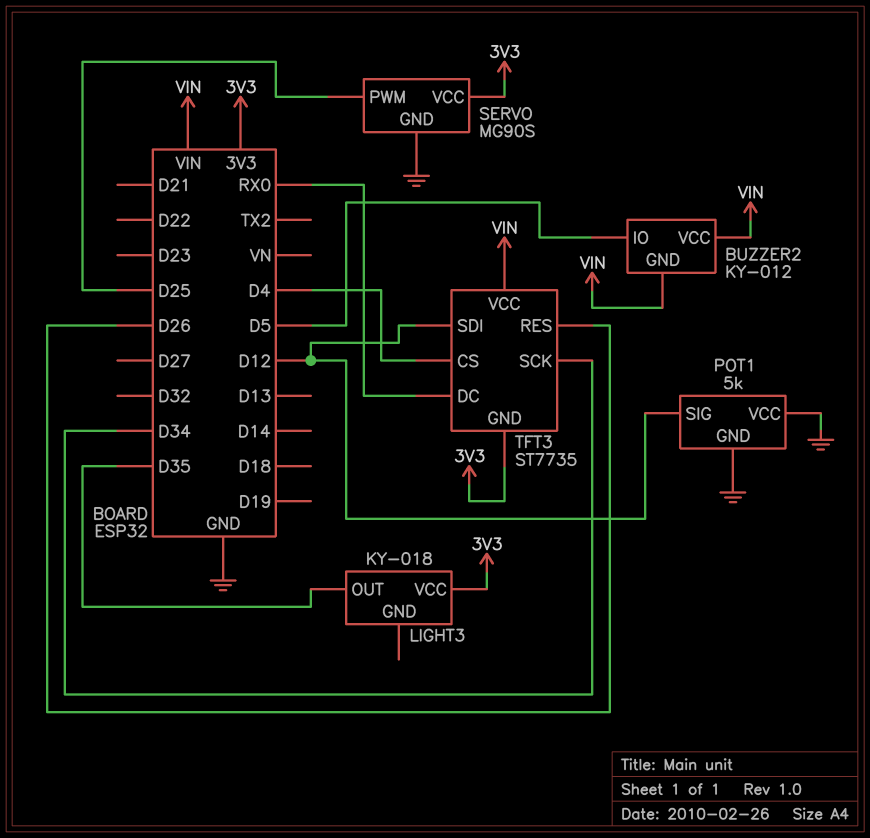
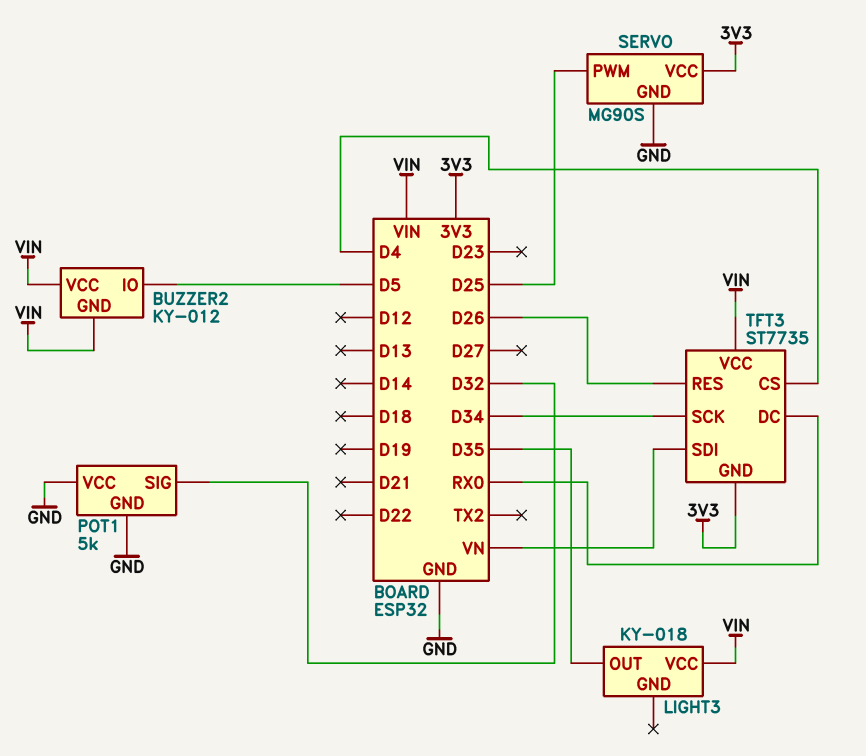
LIGHT3 pin VCC: 3V3 -> VIN
POT1 pin SIG: D12 -> D32
TFT3 pin SDI: D12 -> VN

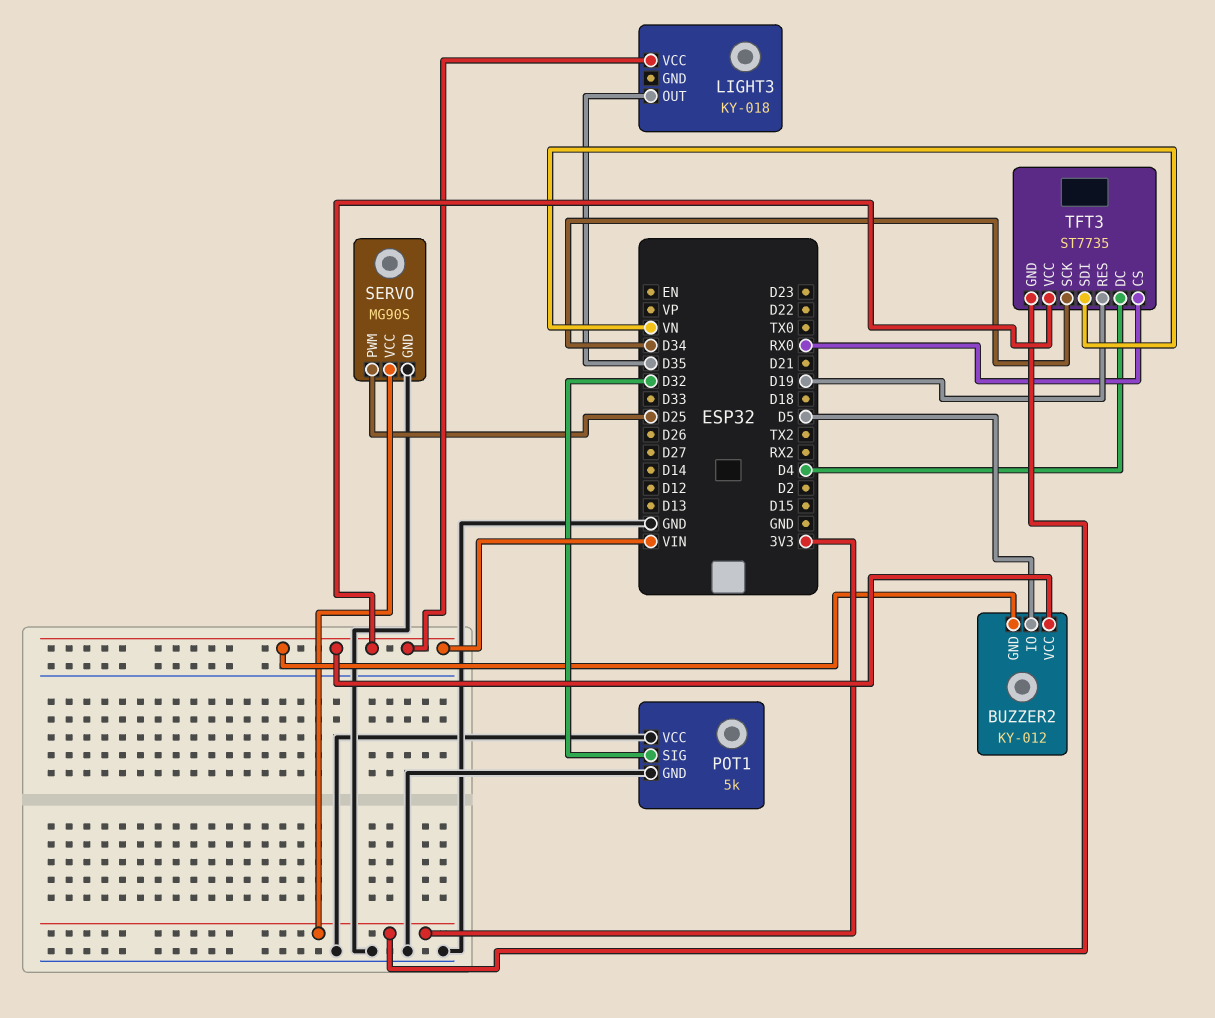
TFT3 pin CS: D4 -> RX0
TFT3 pin DC: RX0 -> D4
TFT3 pin RES: D26 -> D19

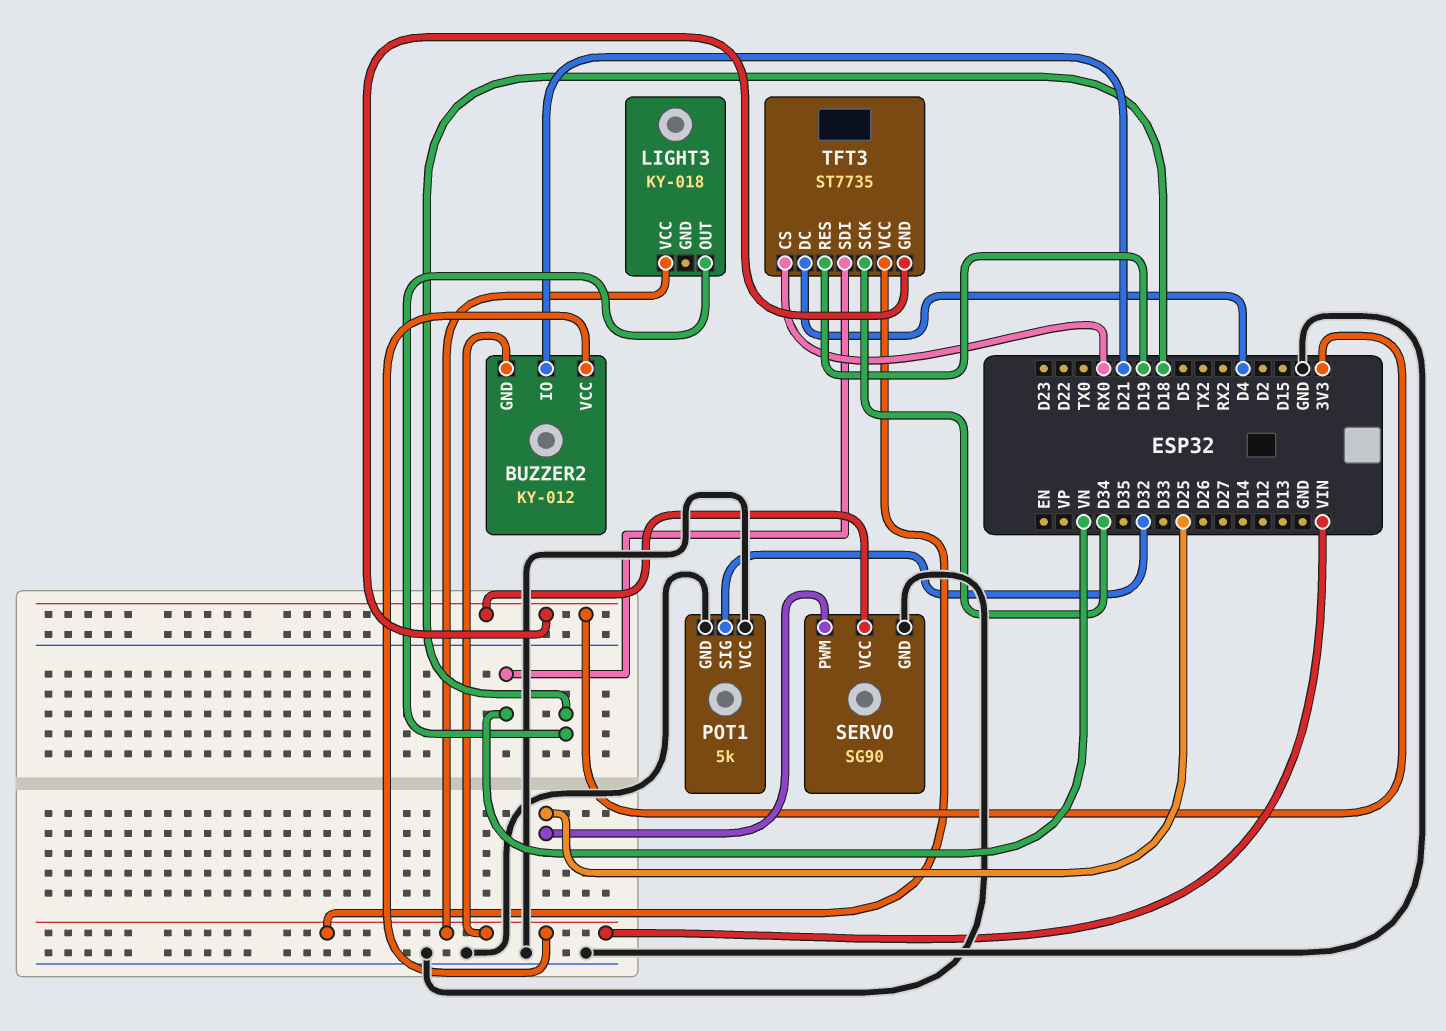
BUZZER2 pin IO: D5 -> D21
LIGHT3 pin OUT: D35 -> D18
SERVO: MG90S -> SG90

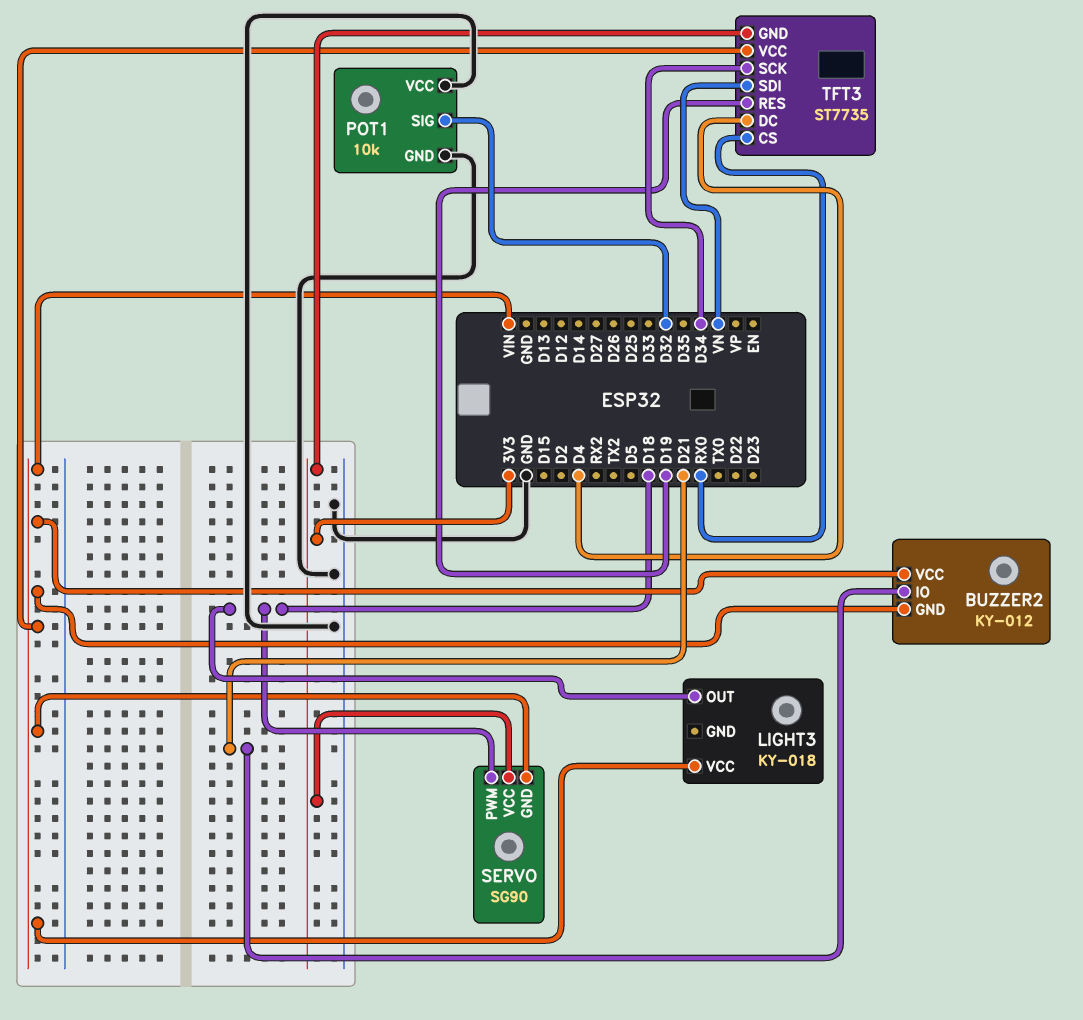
POT1: 5k -> 10k
SERVO pin GND: GND -> VIN
SERVO pin PWM: D25 -> D18

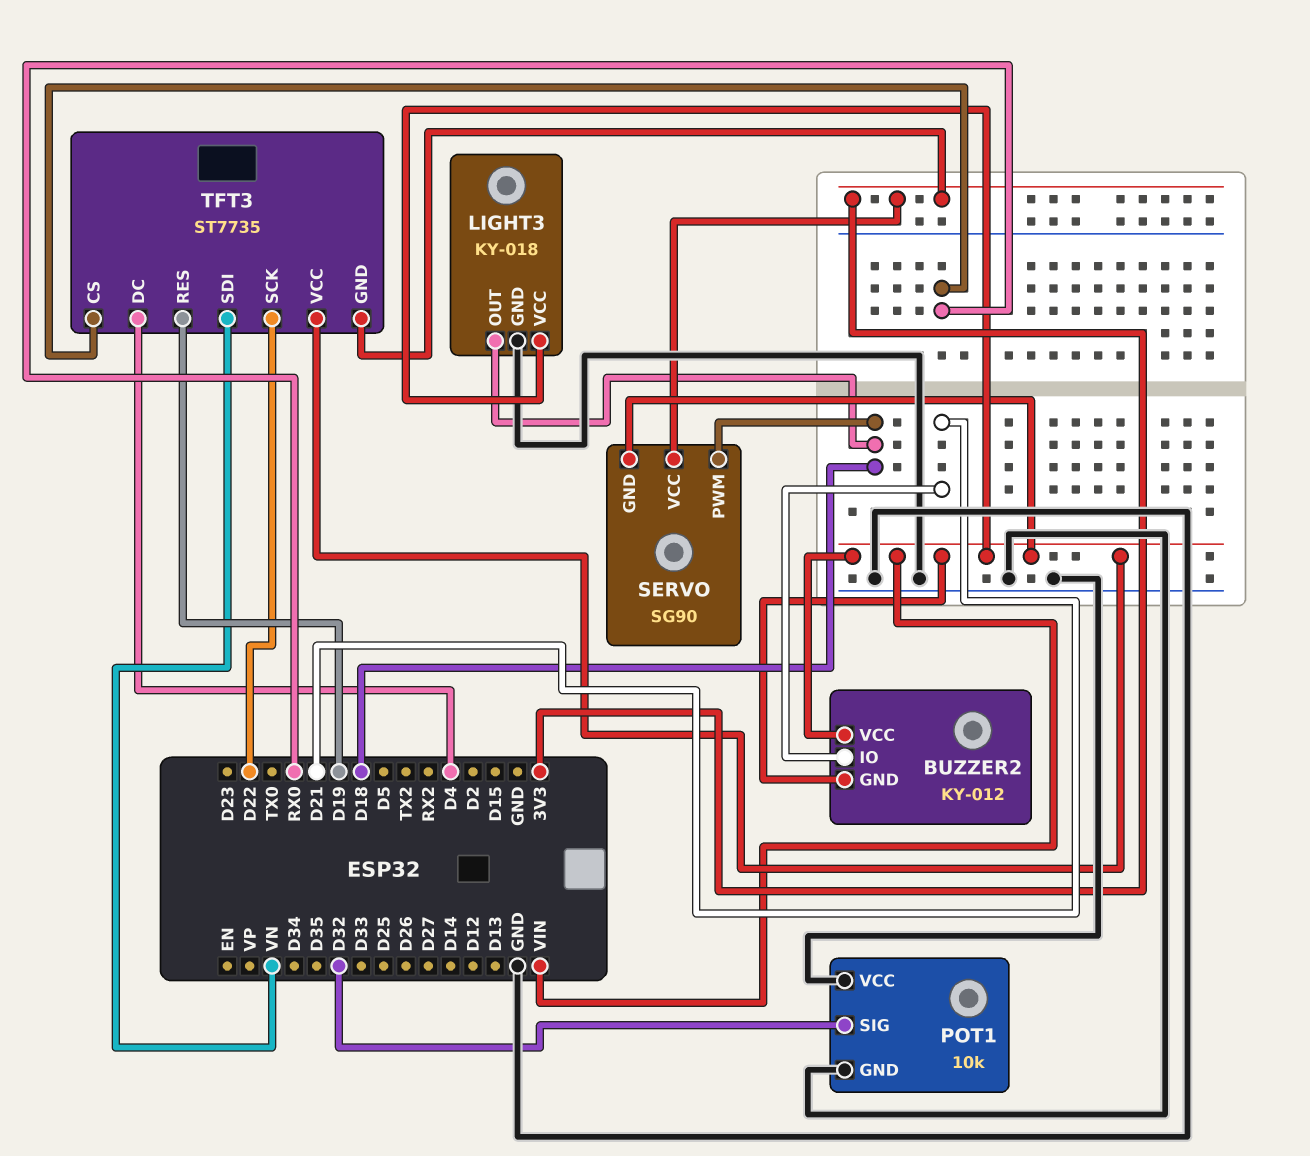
LIGHT3 pin GND: none -> GND
TFT3 pin SCK: D34 -> D22

